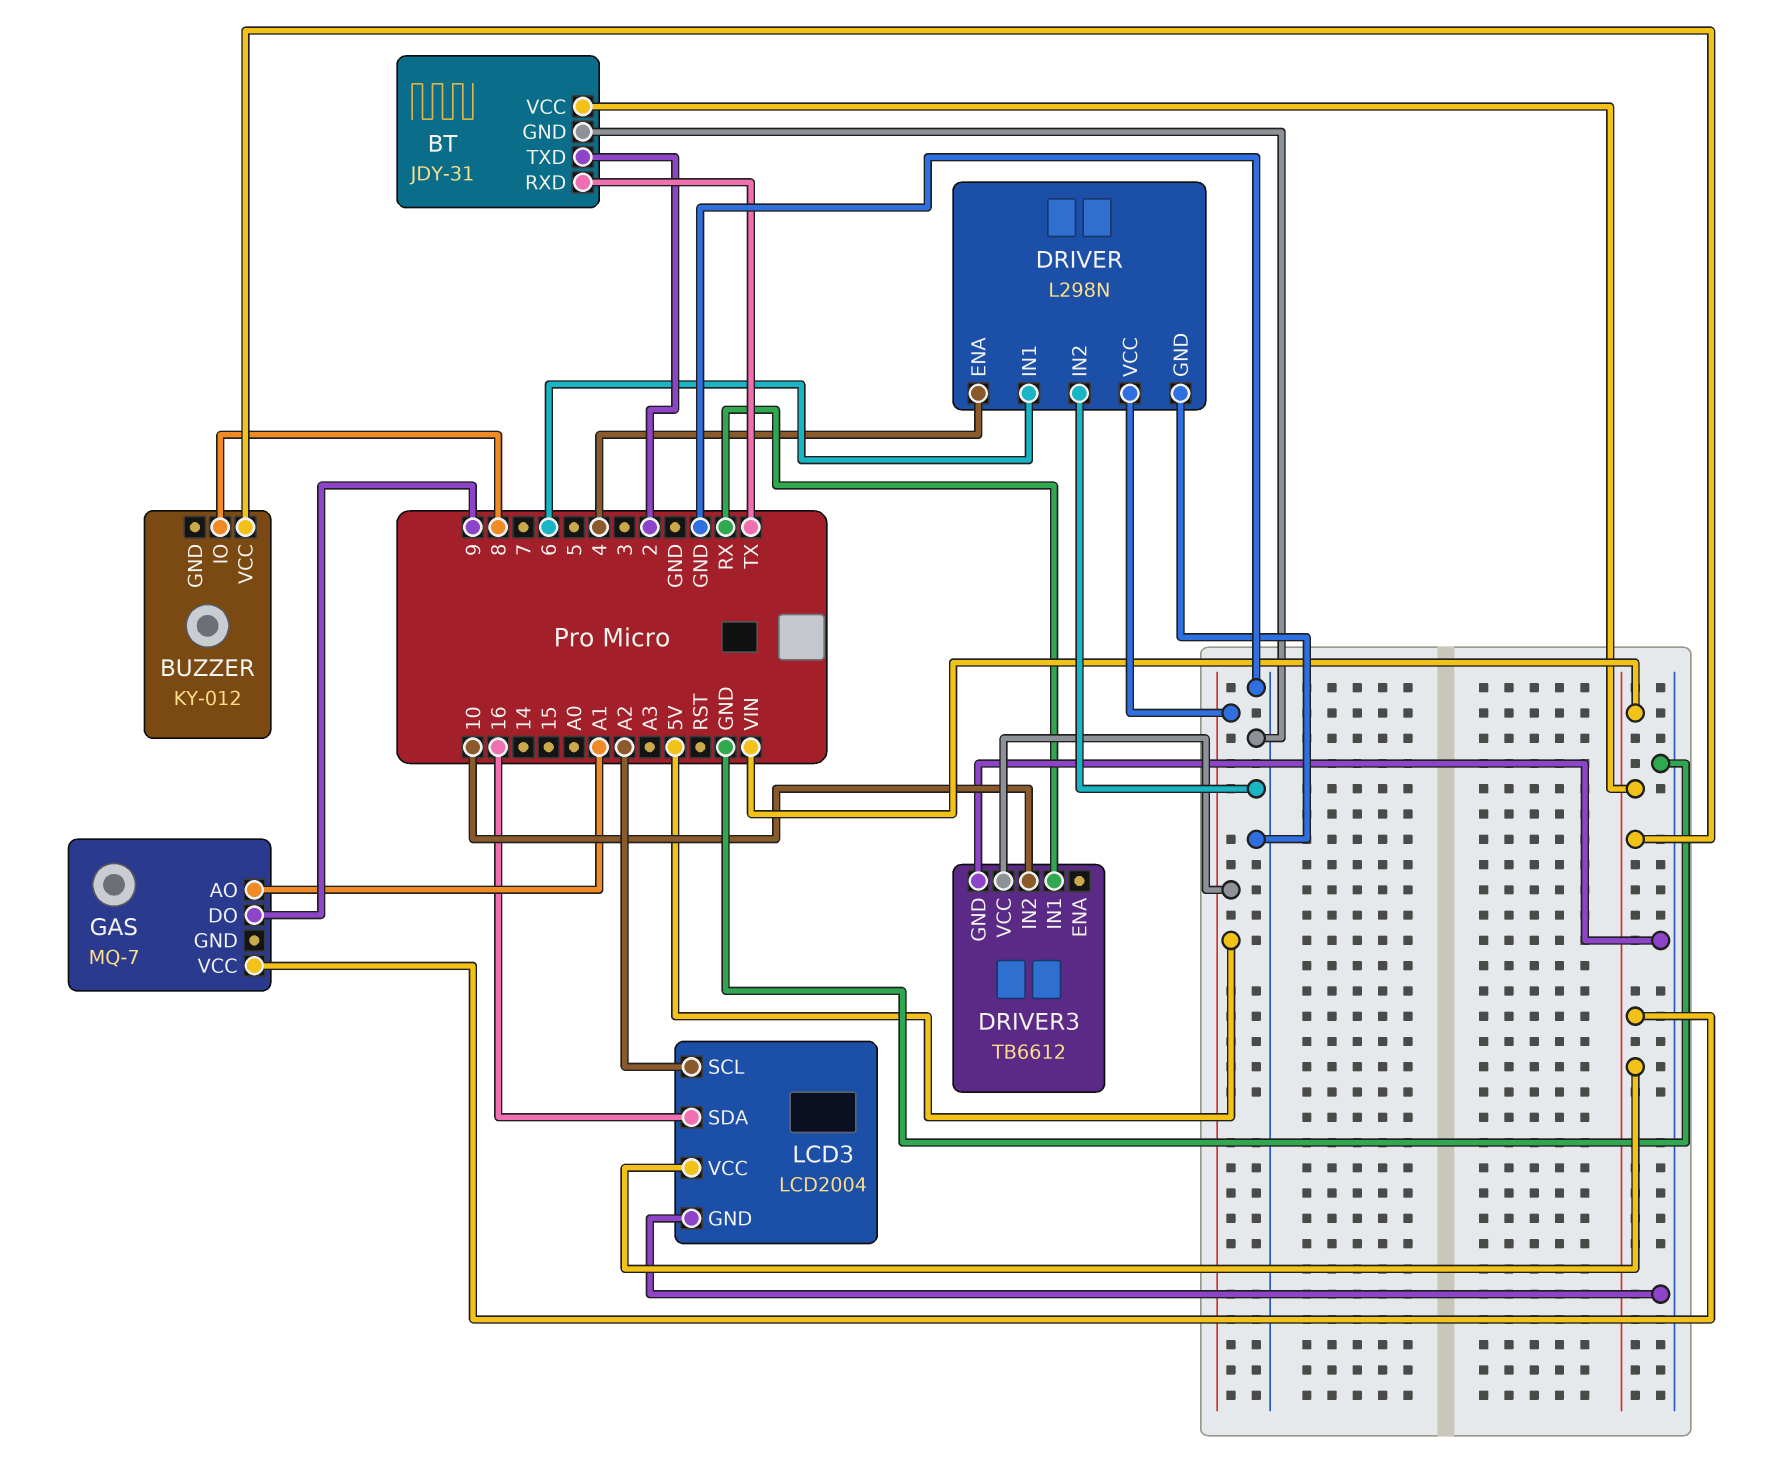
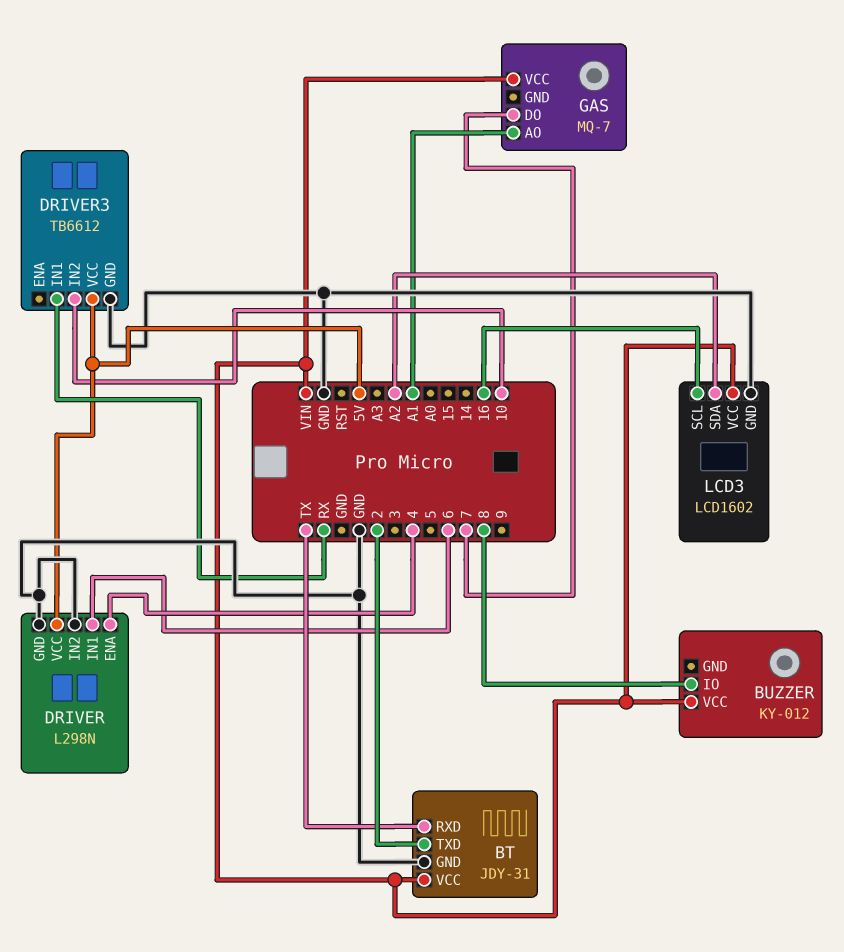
GAS pin DO: 9 -> 7
LCD3: LCD2004 -> LCD1602
LCD3 pin SCL: A2 -> 16
LCD3 pin SDA: 16 -> A2

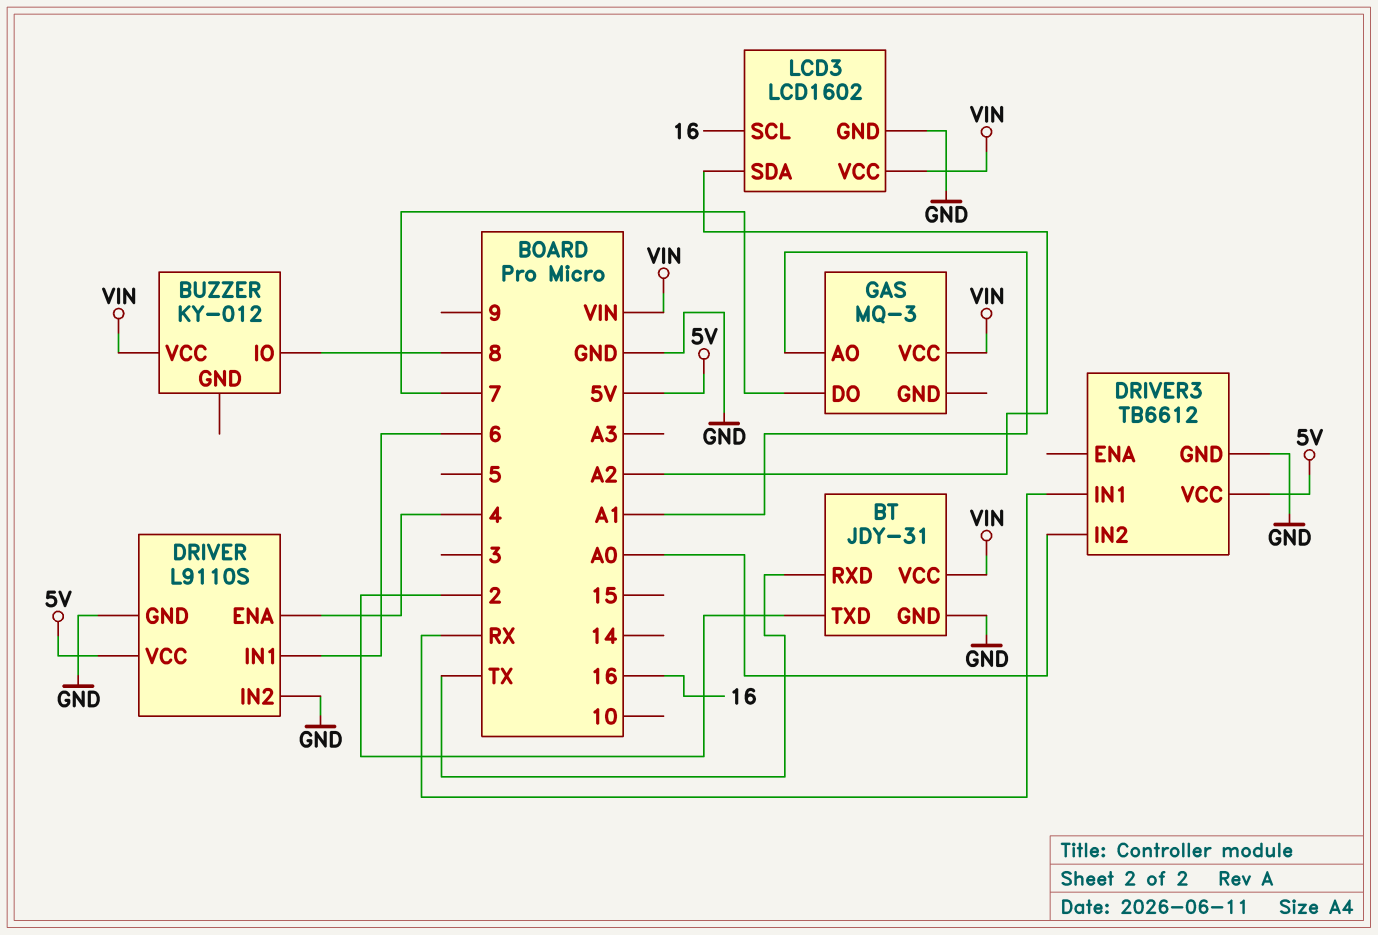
DRIVER: L298N -> L9110S
DRIVER3 pin IN2: 10 -> A0
GAS: MQ-7 -> MQ-3

